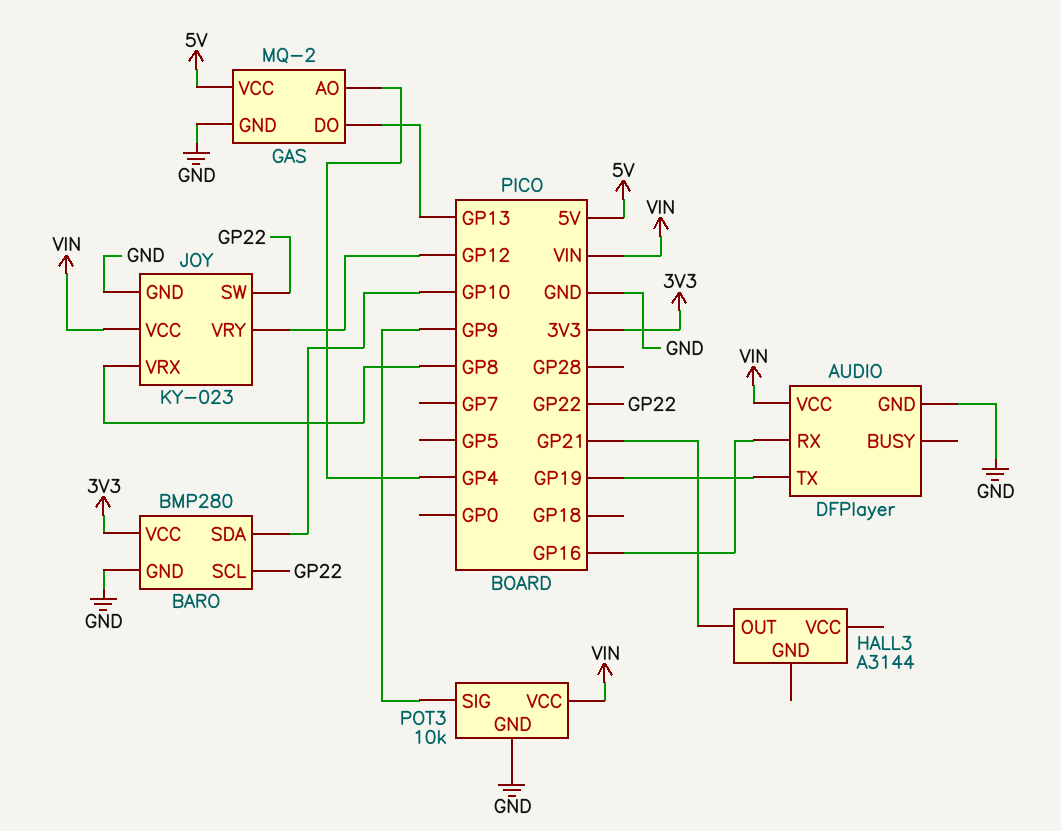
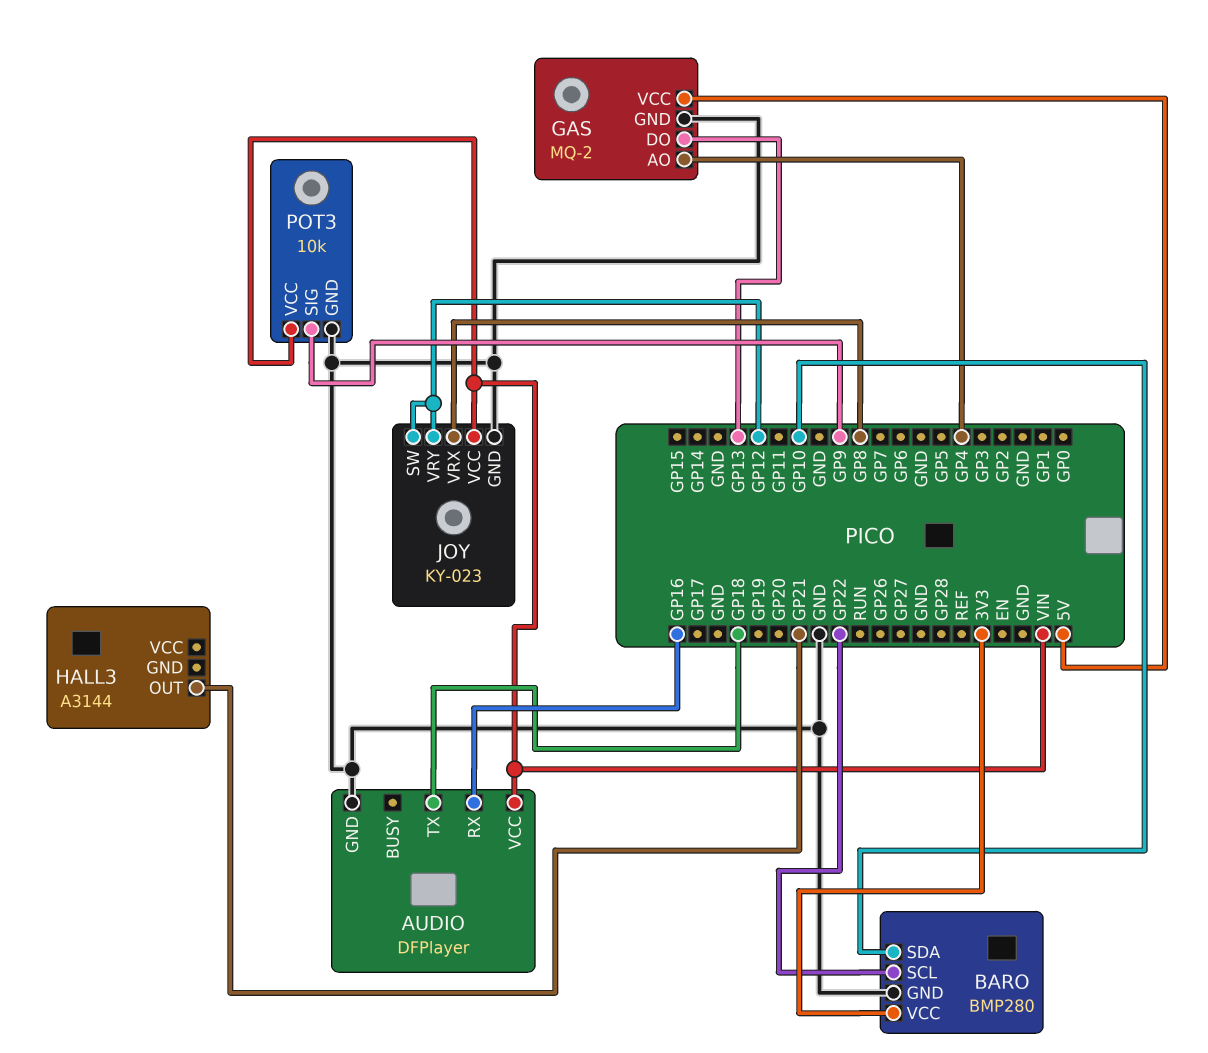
AUDIO pin TX: GP19 -> GP18
JOY pin SW: GP22 -> GP12

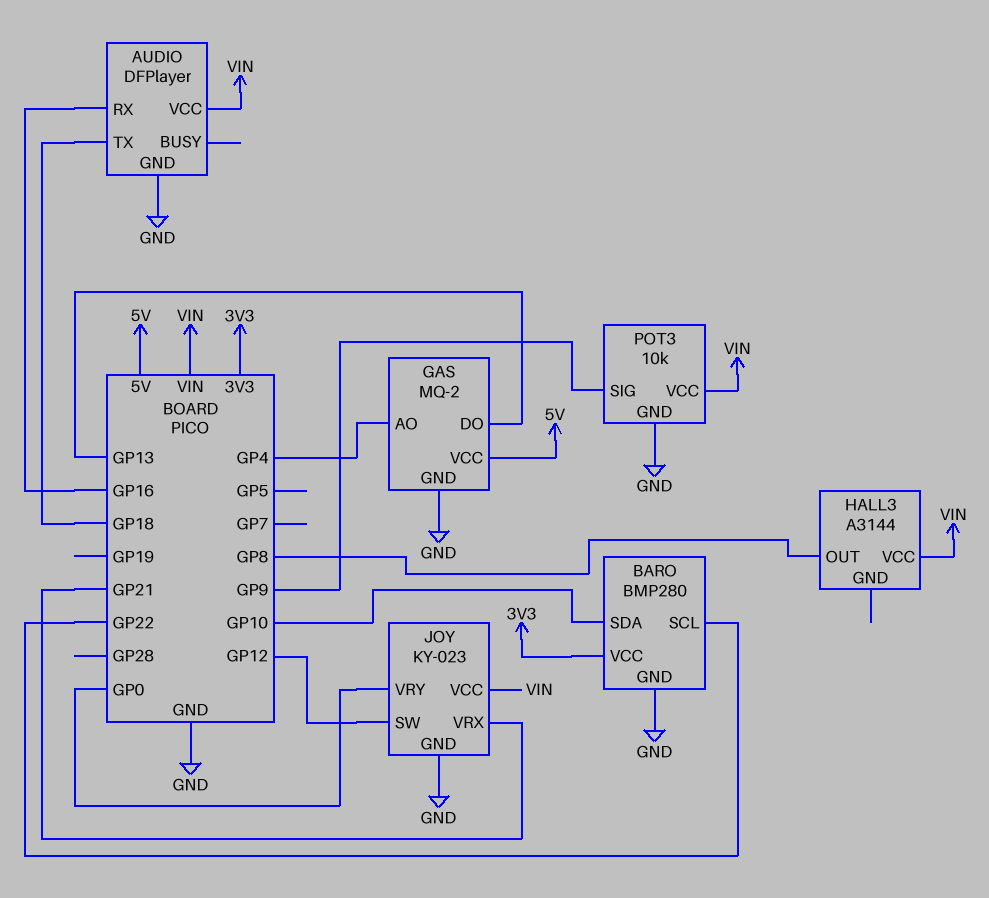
HALL3 pin OUT: GP21 -> GP8
HALL3 pin VCC: none -> VIN
JOY pin VRX: GP8 -> GP21
JOY pin VRY: GP12 -> GP0

